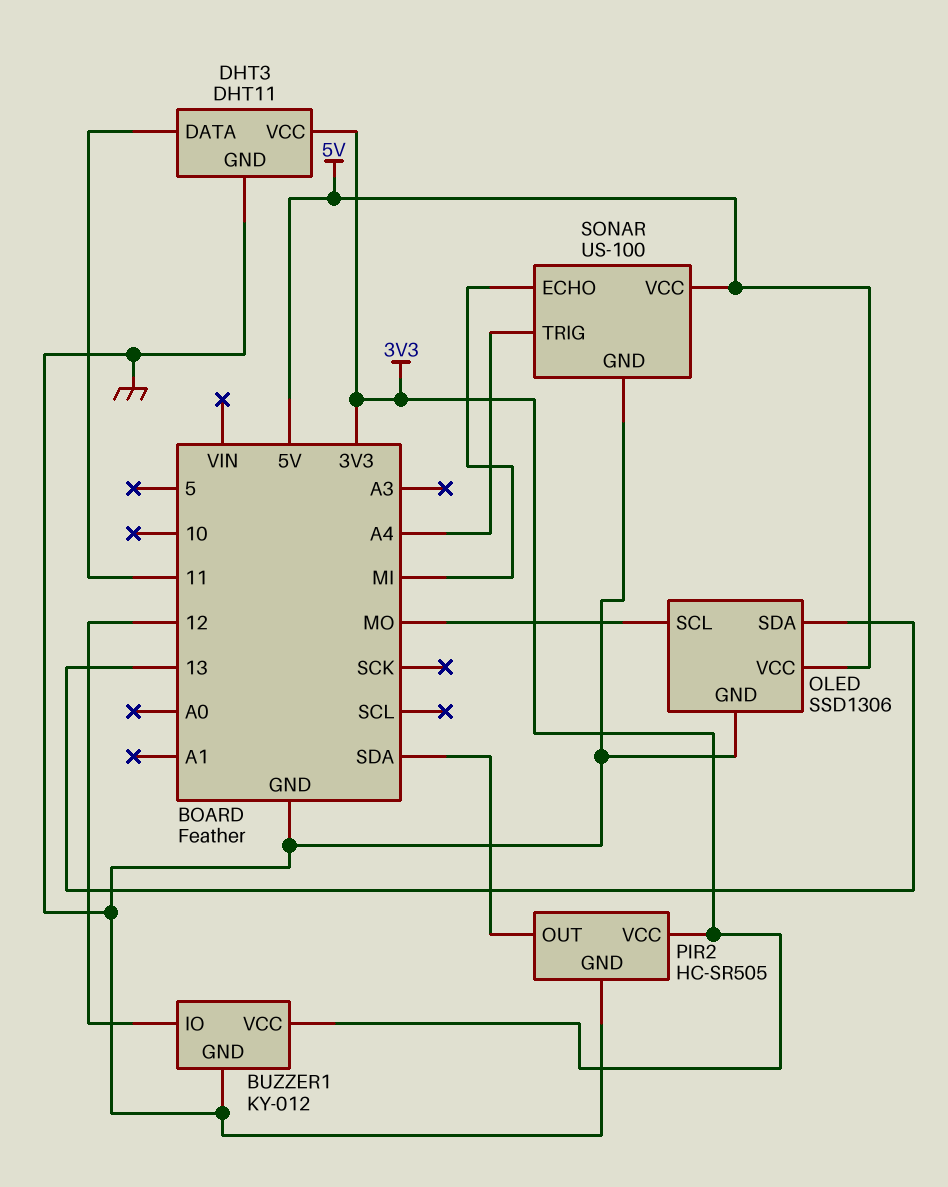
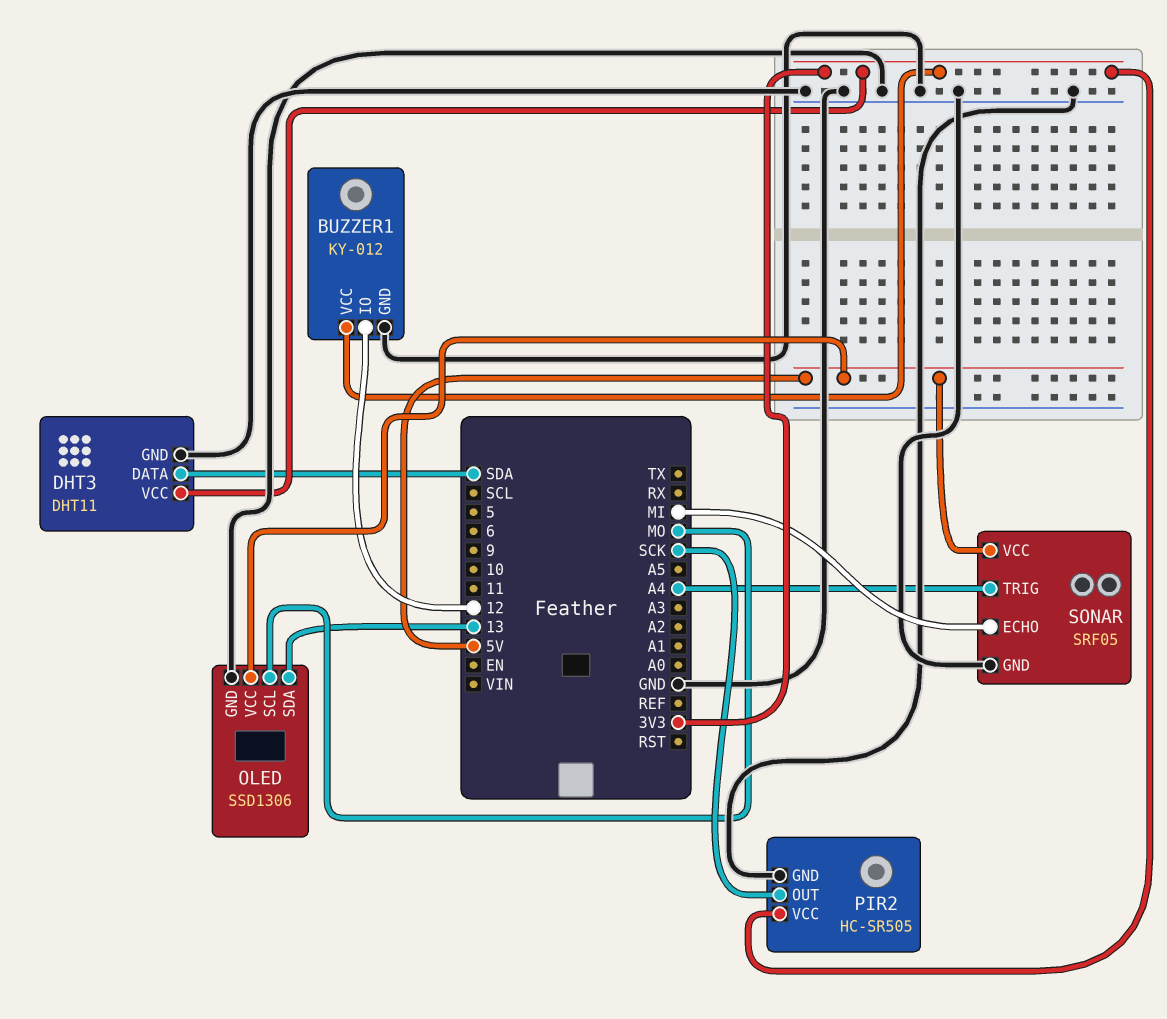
DHT3 pin DATA: 11 -> SDA
PIR2 pin OUT: SDA -> SCK
SONAR: US-100 -> SRF05

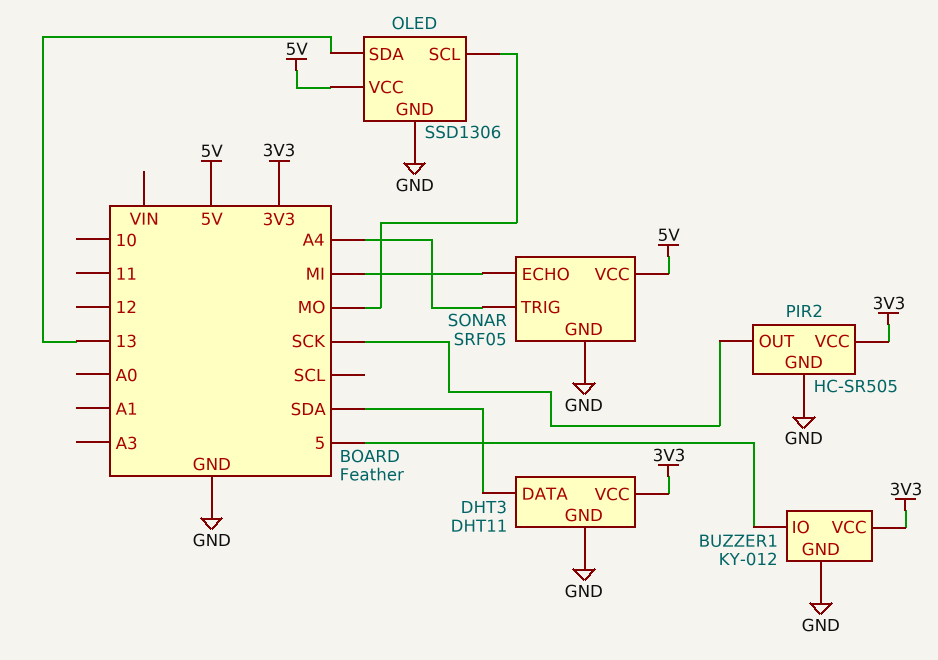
BUZZER1 pin IO: 12 -> 5

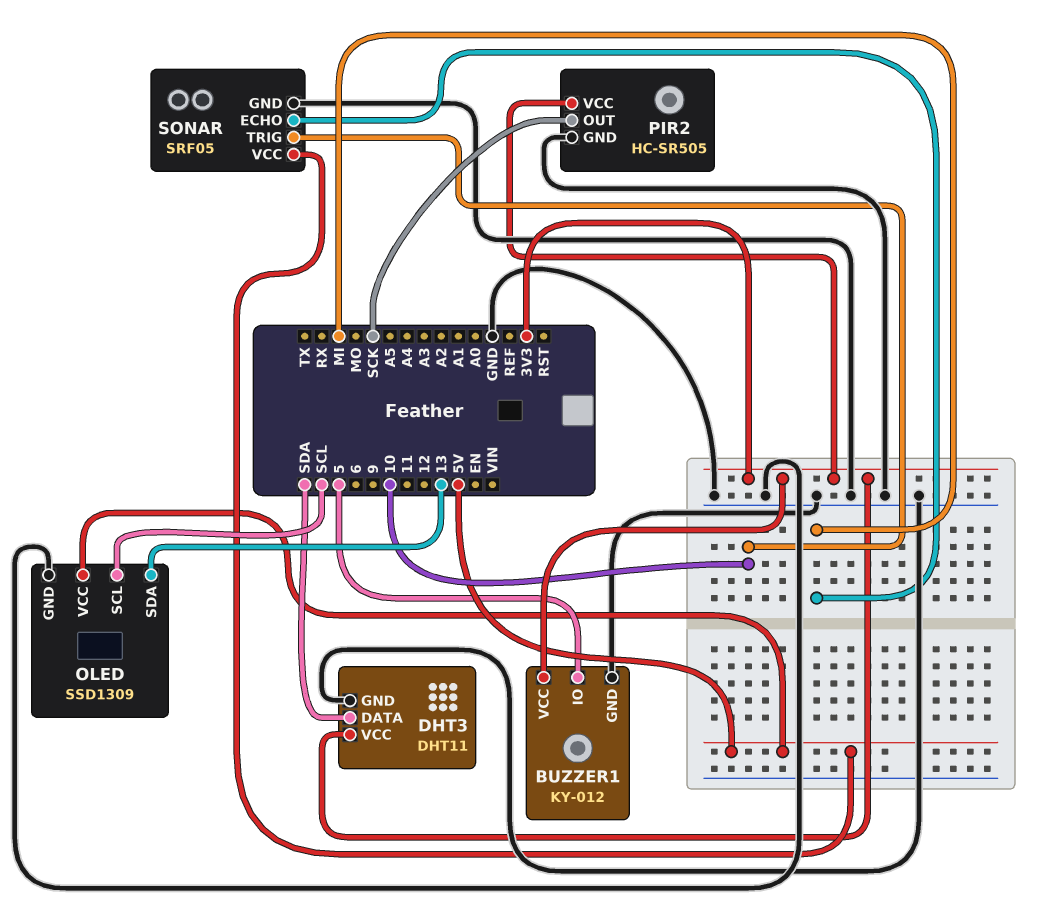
OLED: SSD1306 -> SSD1309
OLED pin SCL: MO -> SCL
SONAR pin TRIG: A4 -> 10

